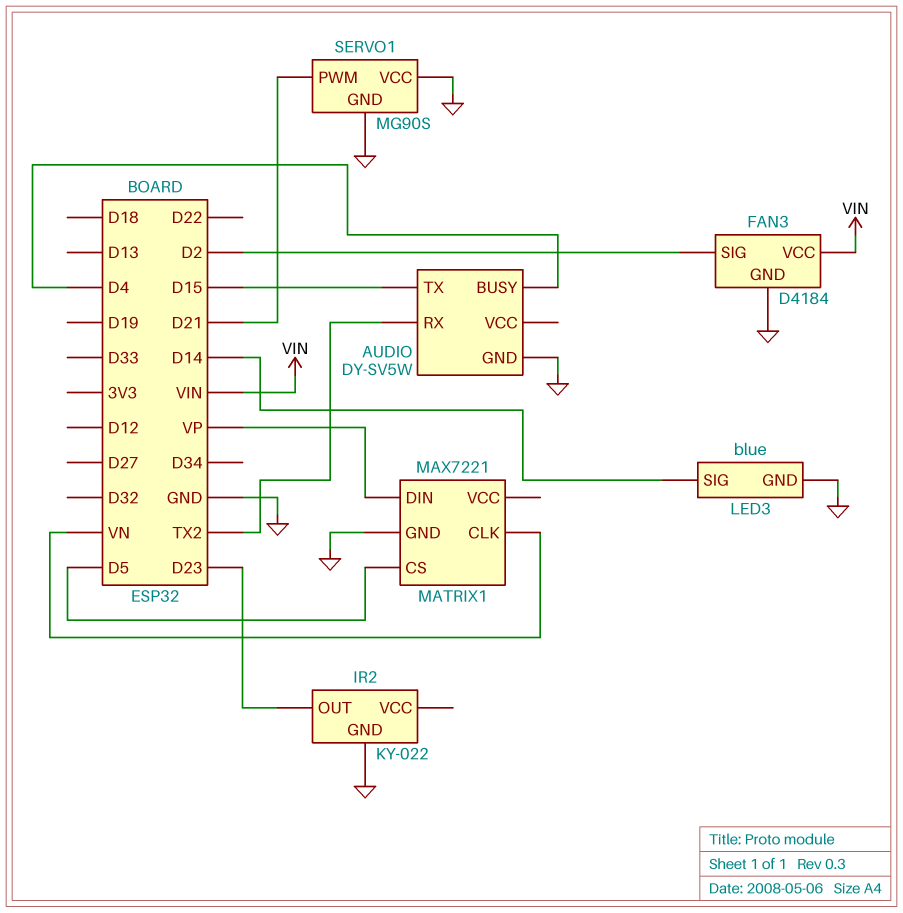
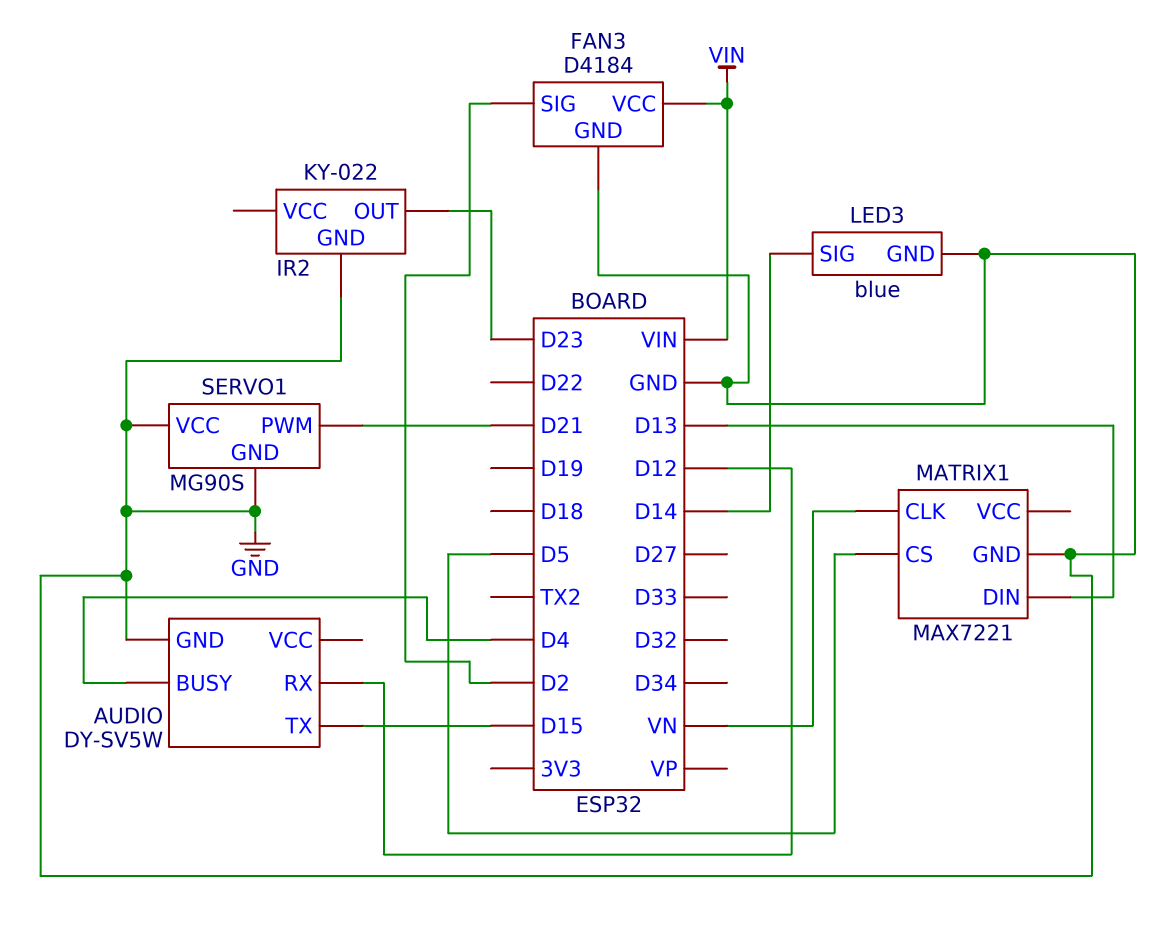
AUDIO pin RX: TX2 -> D12
MATRIX1 pin DIN: VP -> D13

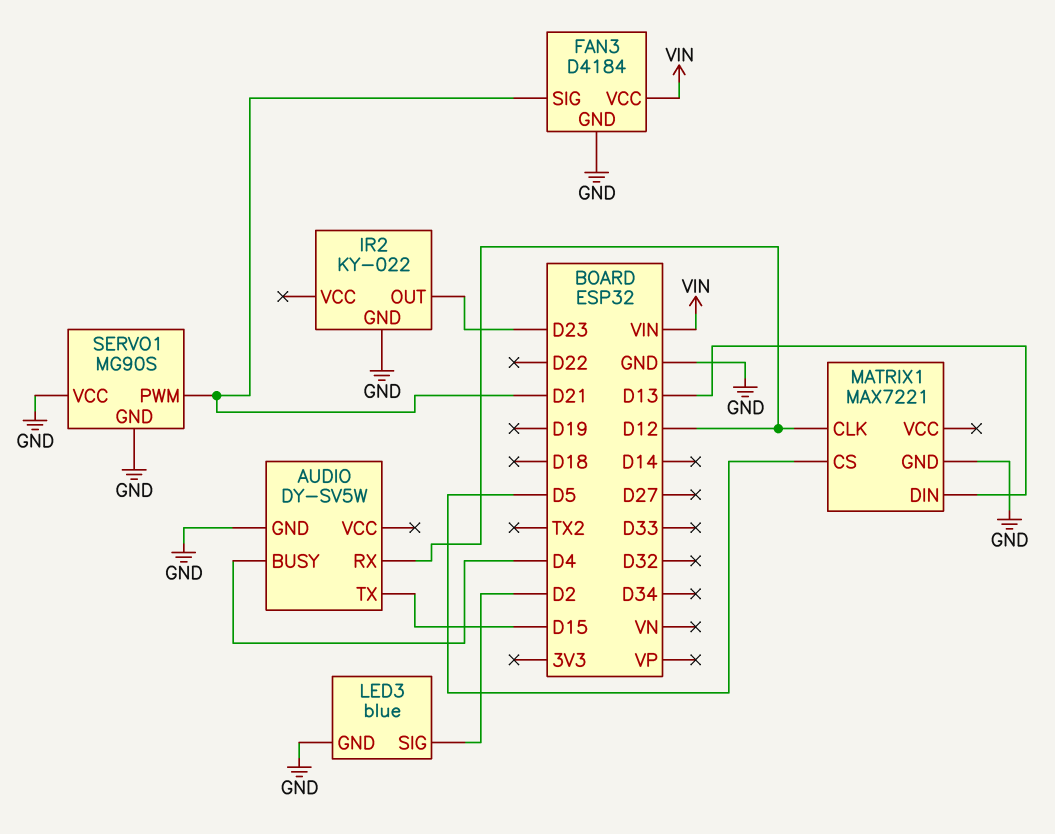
FAN3 pin SIG: D2 -> D21
LED3 pin SIG: D14 -> D2
MATRIX1 pin CLK: VN -> D12

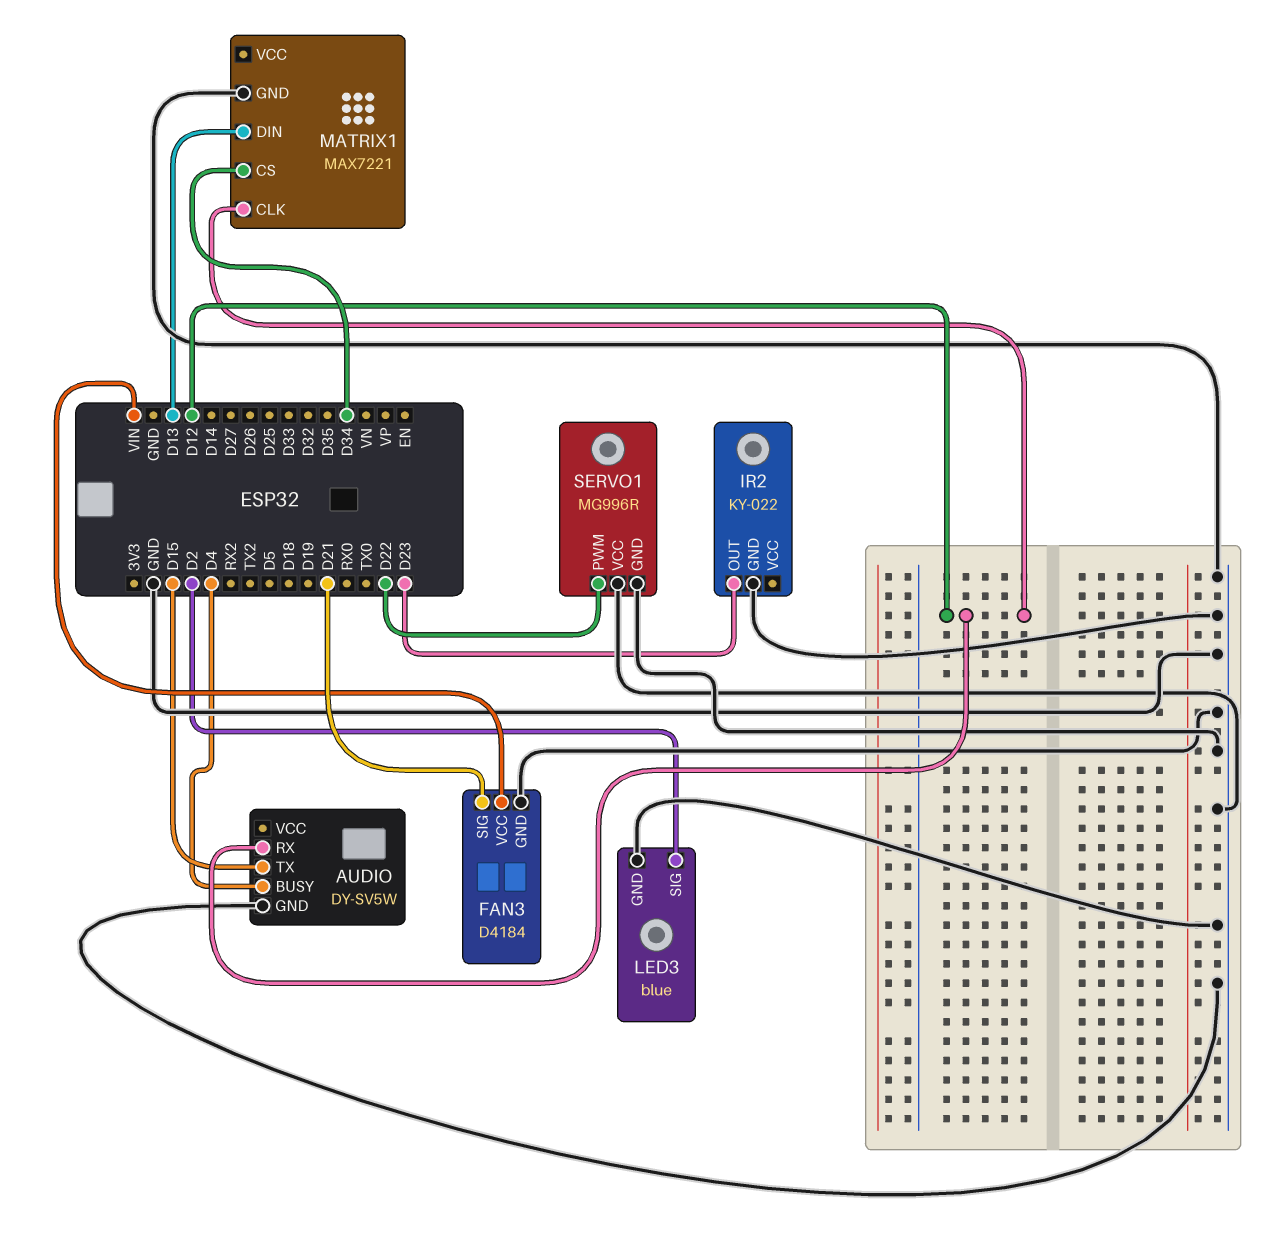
MATRIX1 pin CS: D5 -> D34
SERVO1: MG90S -> MG996R
SERVO1 pin PWM: D21 -> D22

